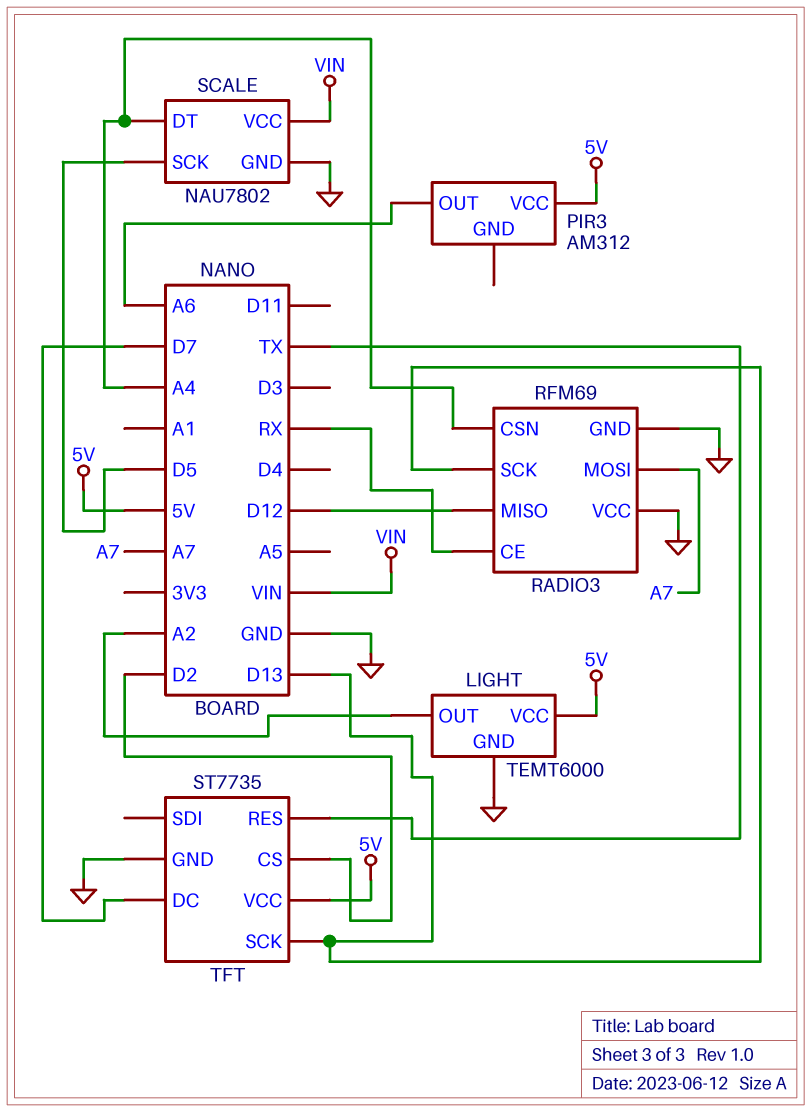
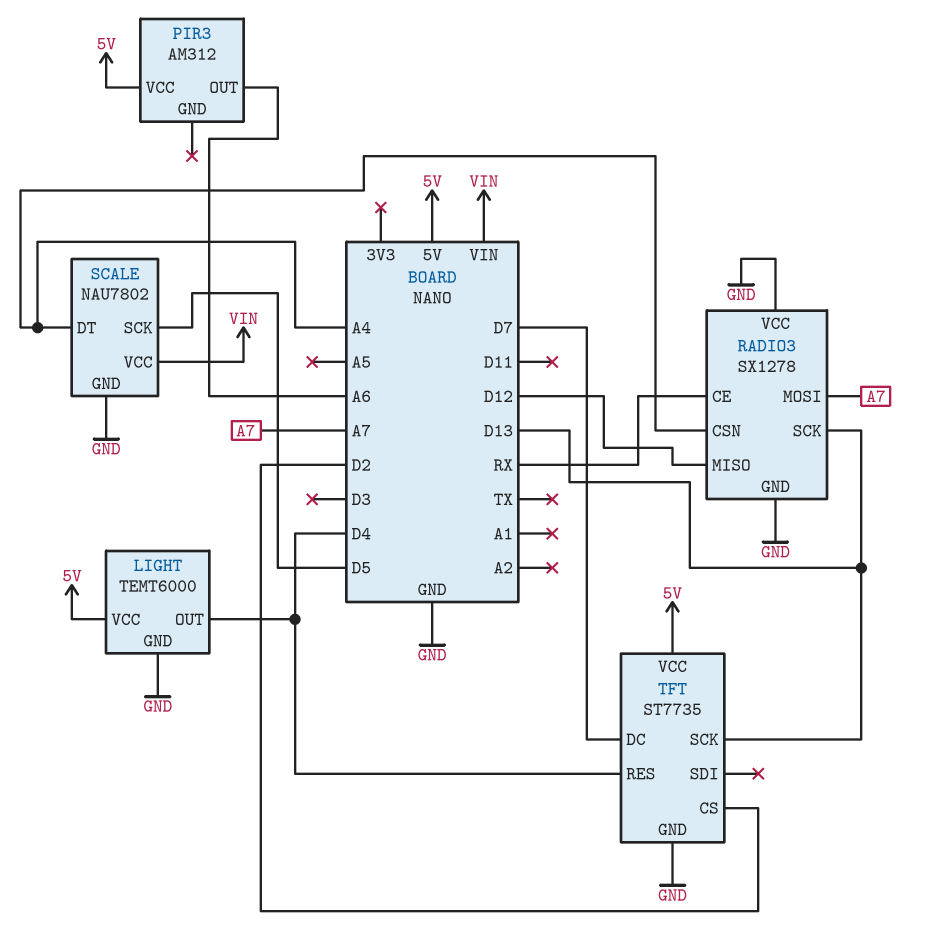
LIGHT pin OUT: A2 -> D4
RADIO3: RFM69 -> SX1278
TFT pin RES: TX -> D4

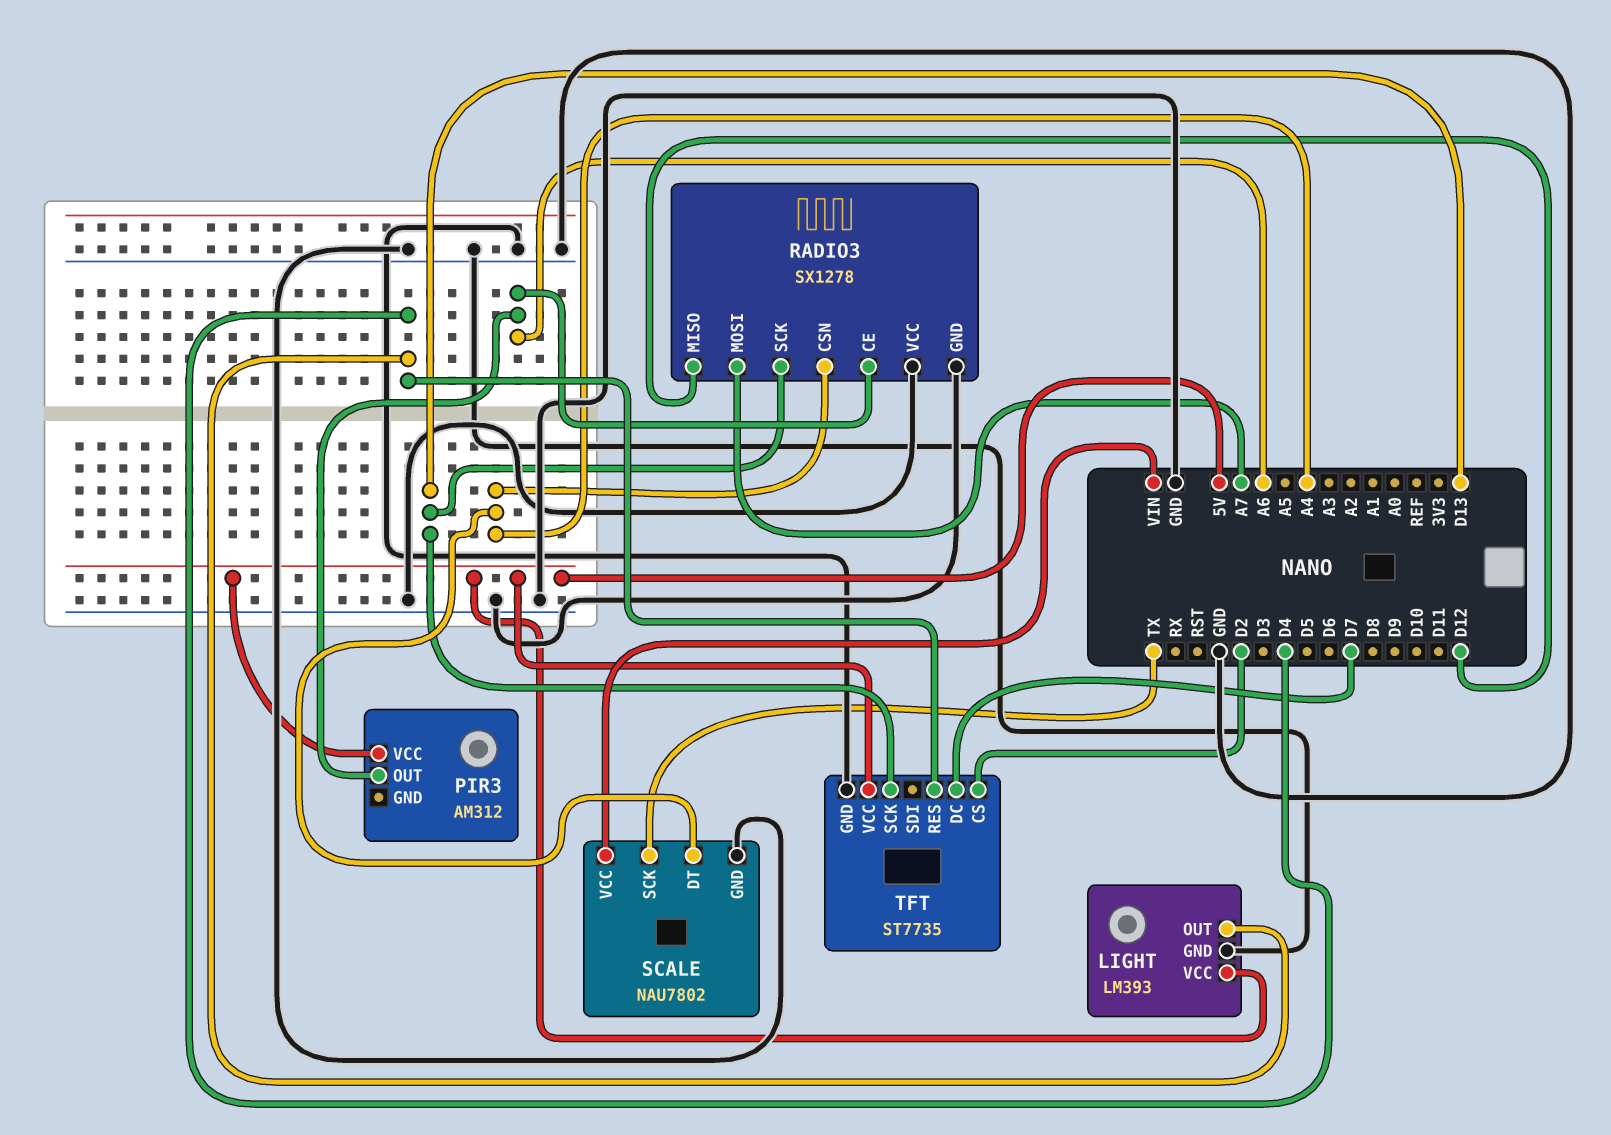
LIGHT: TEMT6000 -> LM393
RADIO3 pin CE: RX -> A6
SCALE pin SCK: D5 -> TX

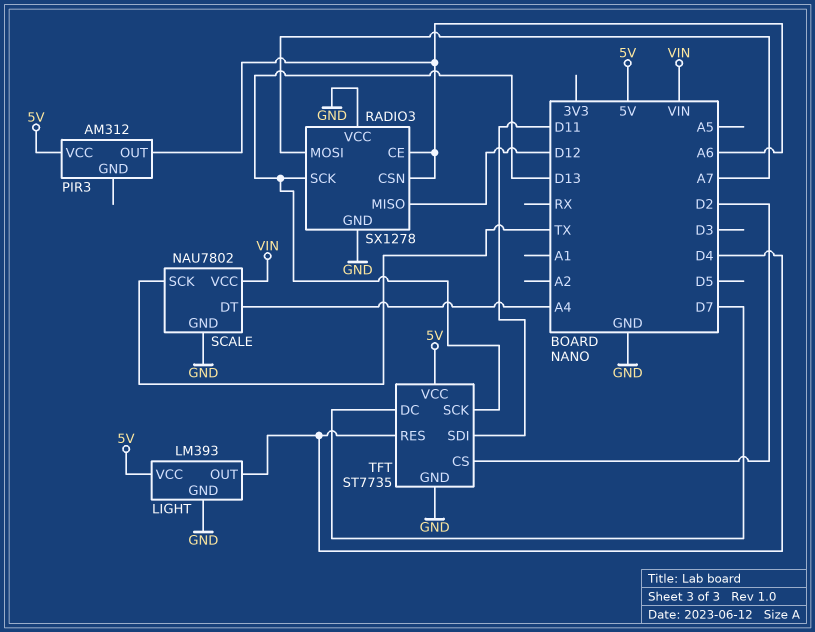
RADIO3 pin CSN: A4 -> A6
TFT pin SDI: none -> D11

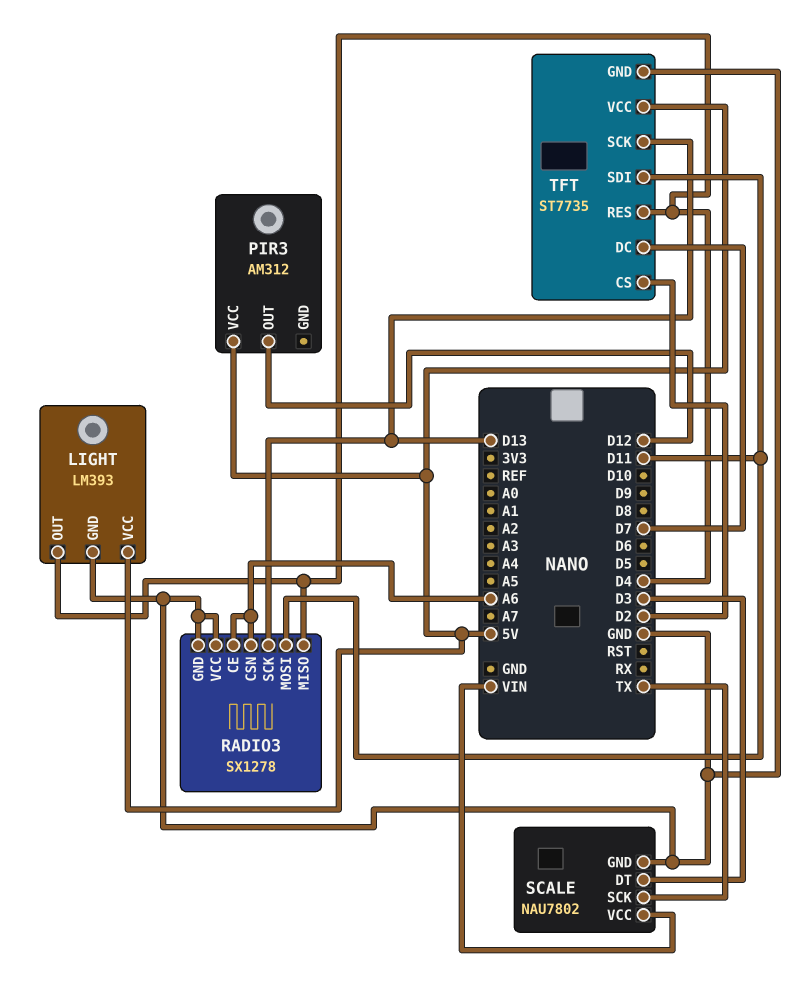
PIR3 pin OUT: A6 -> D12
RADIO3 pin MISO: D12 -> D4
RADIO3 pin MOSI: A7 -> D11
SCALE pin DT: A4 -> D3

